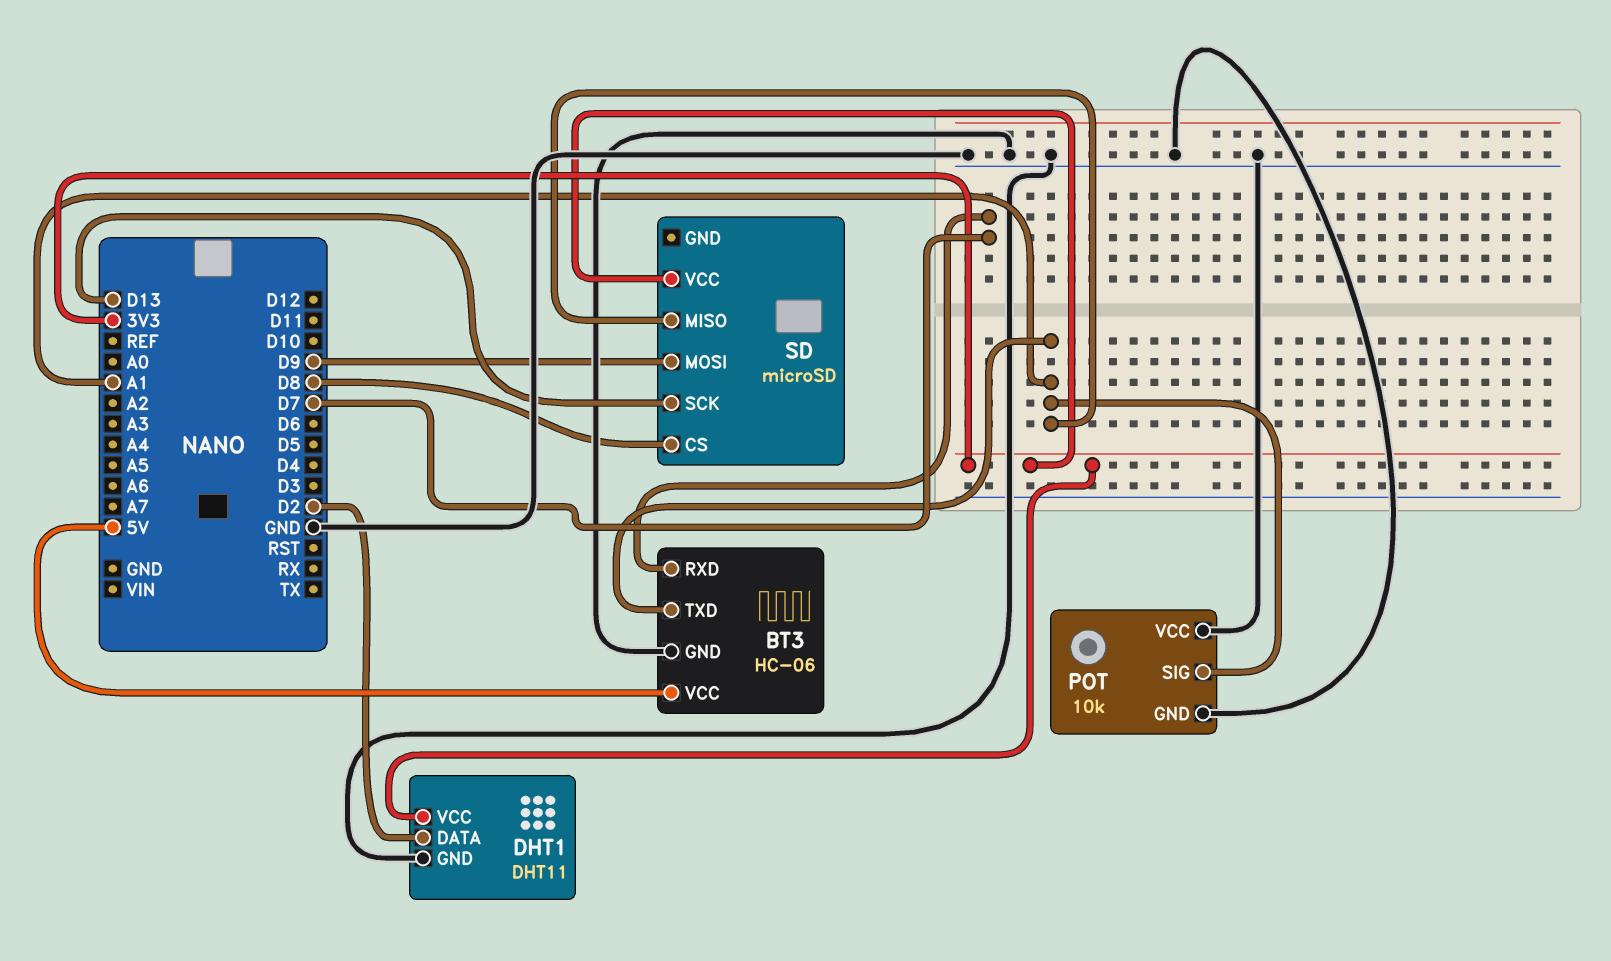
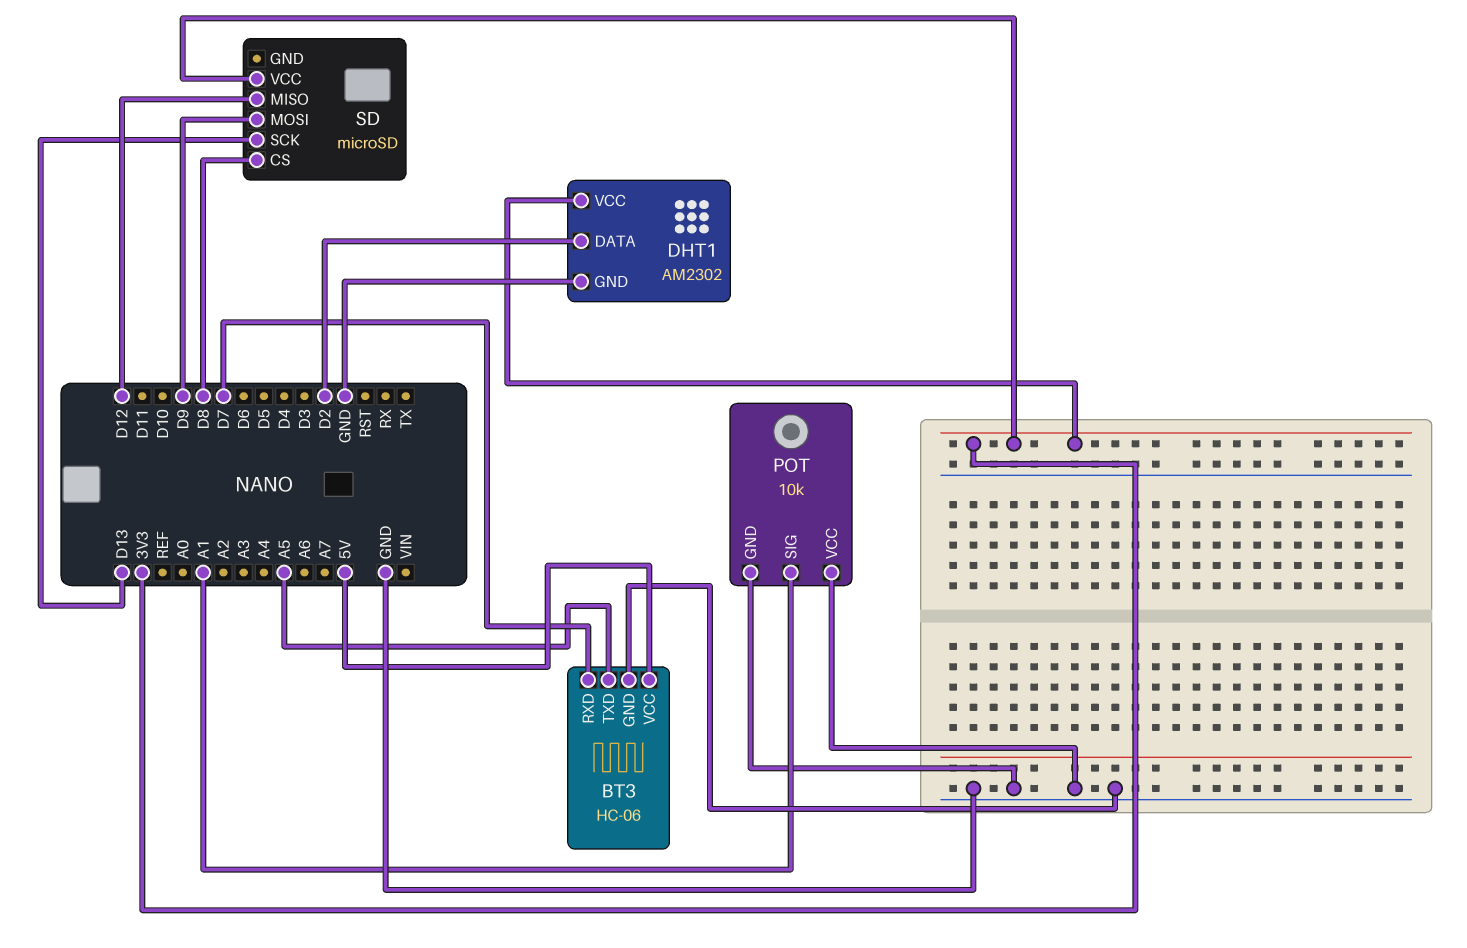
BT3 pin TXD: A1 -> A5
DHT1: DHT11 -> AM2302
SD pin MISO: A1 -> D12

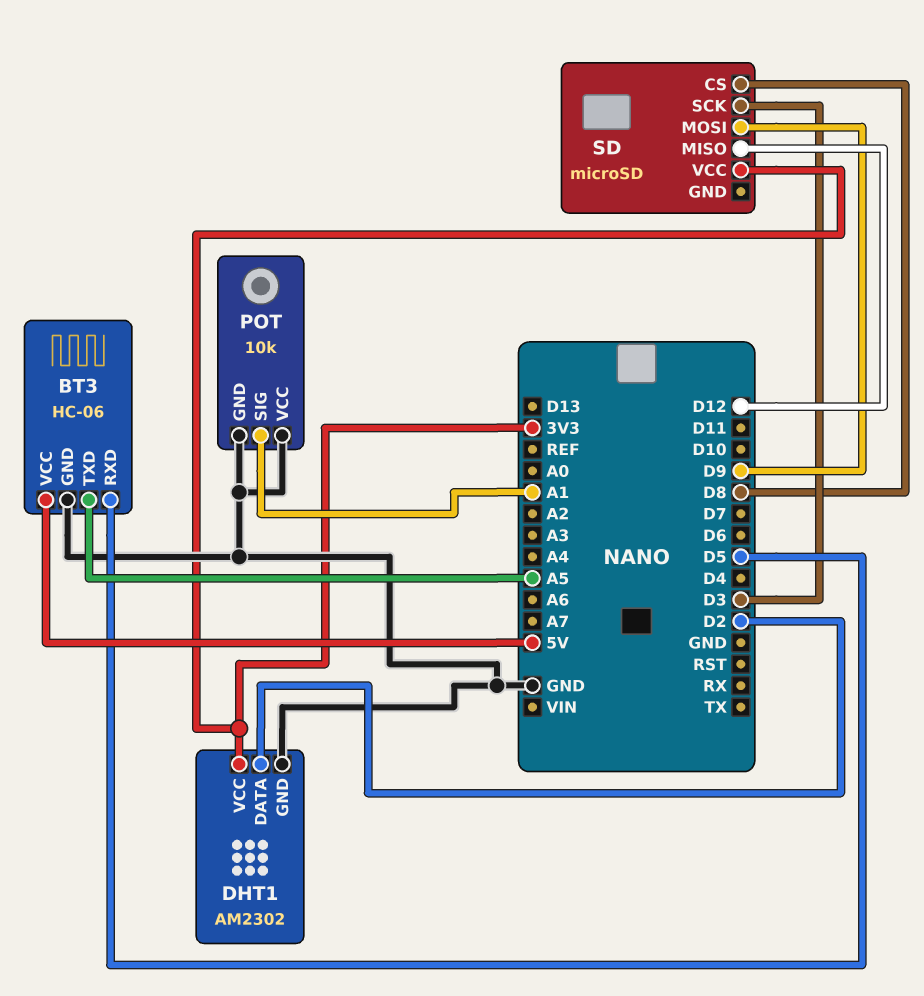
BT3 pin RXD: D7 -> D5
SD pin SCK: D13 -> D3

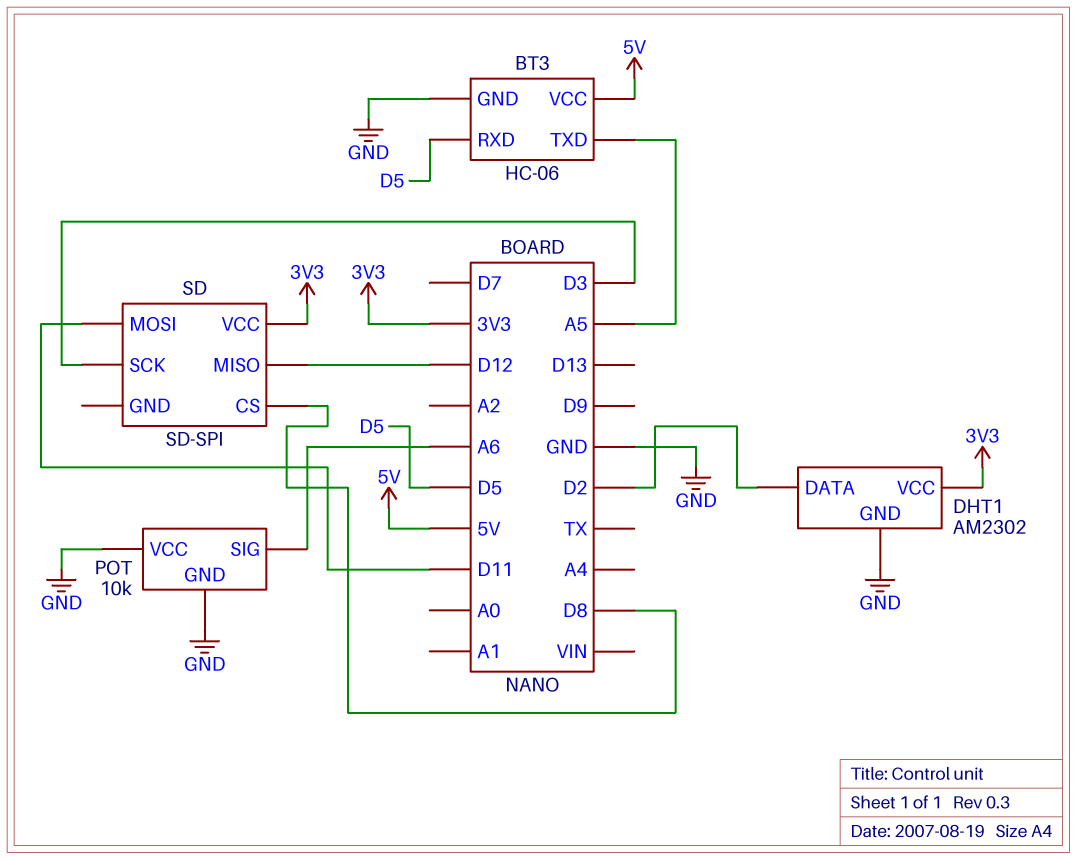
POT pin SIG: A1 -> A6
SD: microSD -> SD-SPI
SD pin MOSI: D9 -> D11

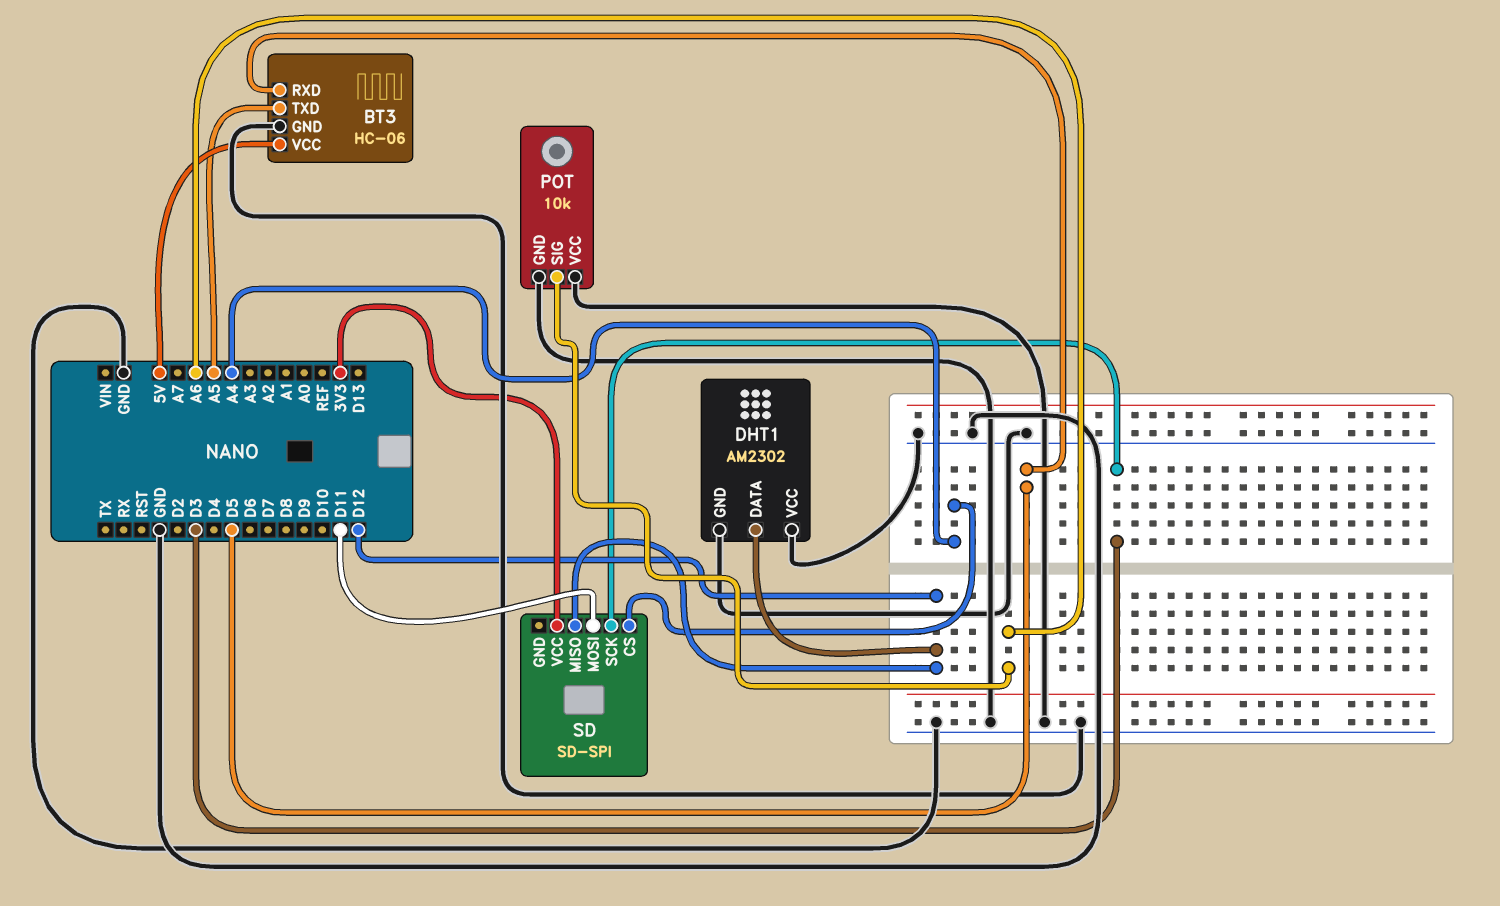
DHT1 pin DATA: D2 -> D12
DHT1 pin VCC: 3V3 -> GND
SD pin CS: D8 -> A4

